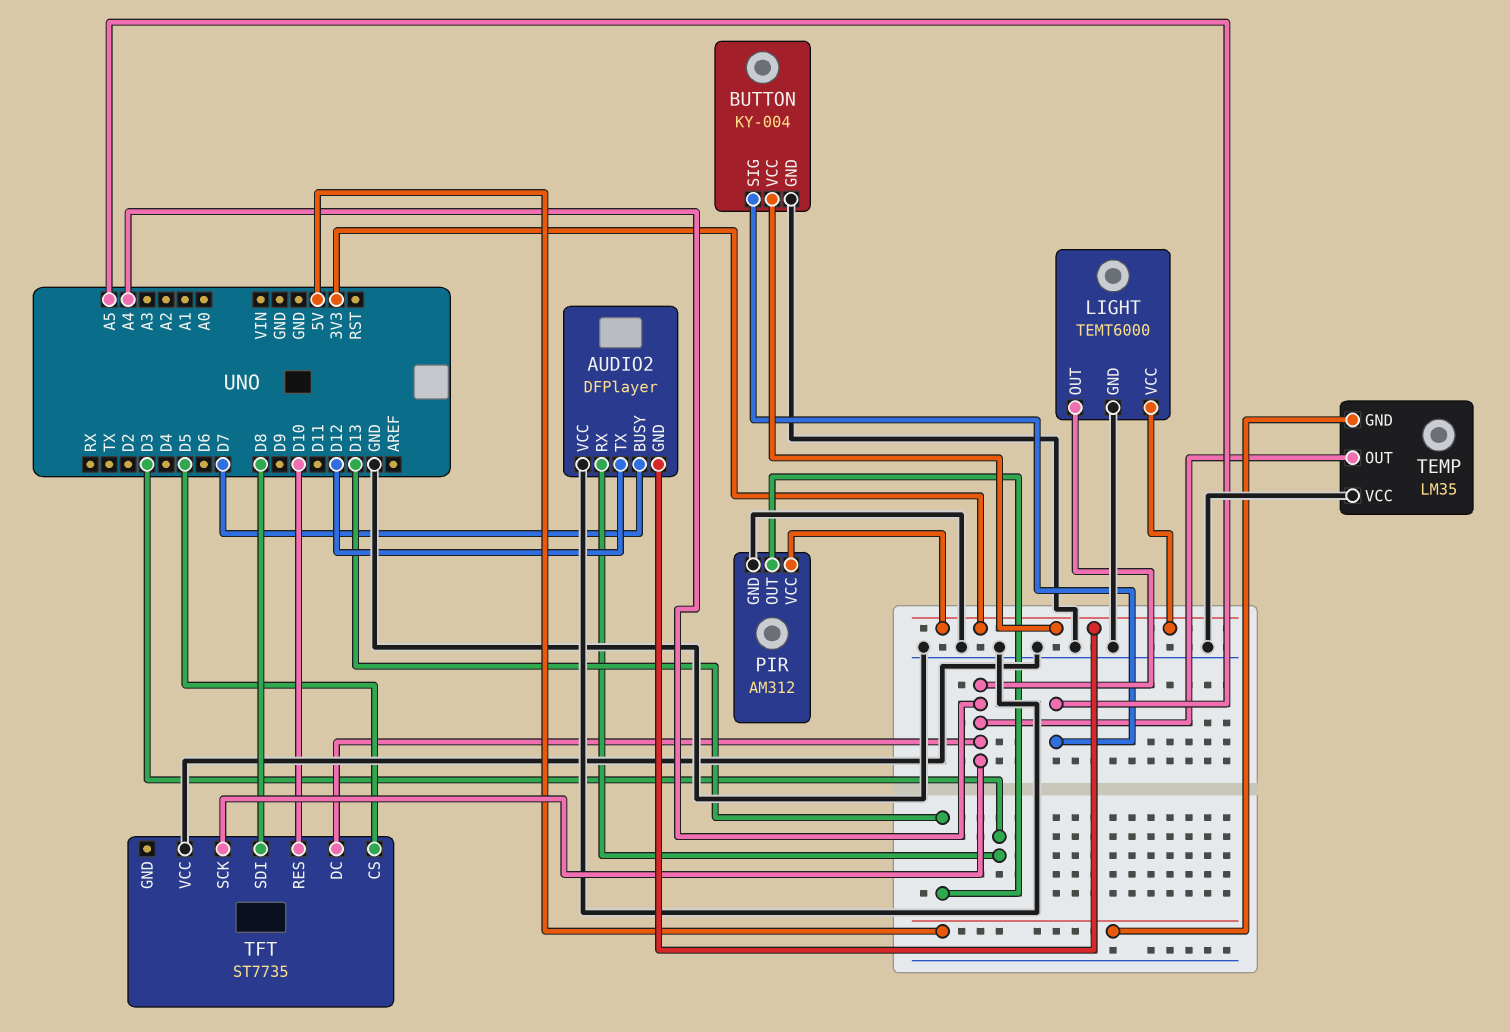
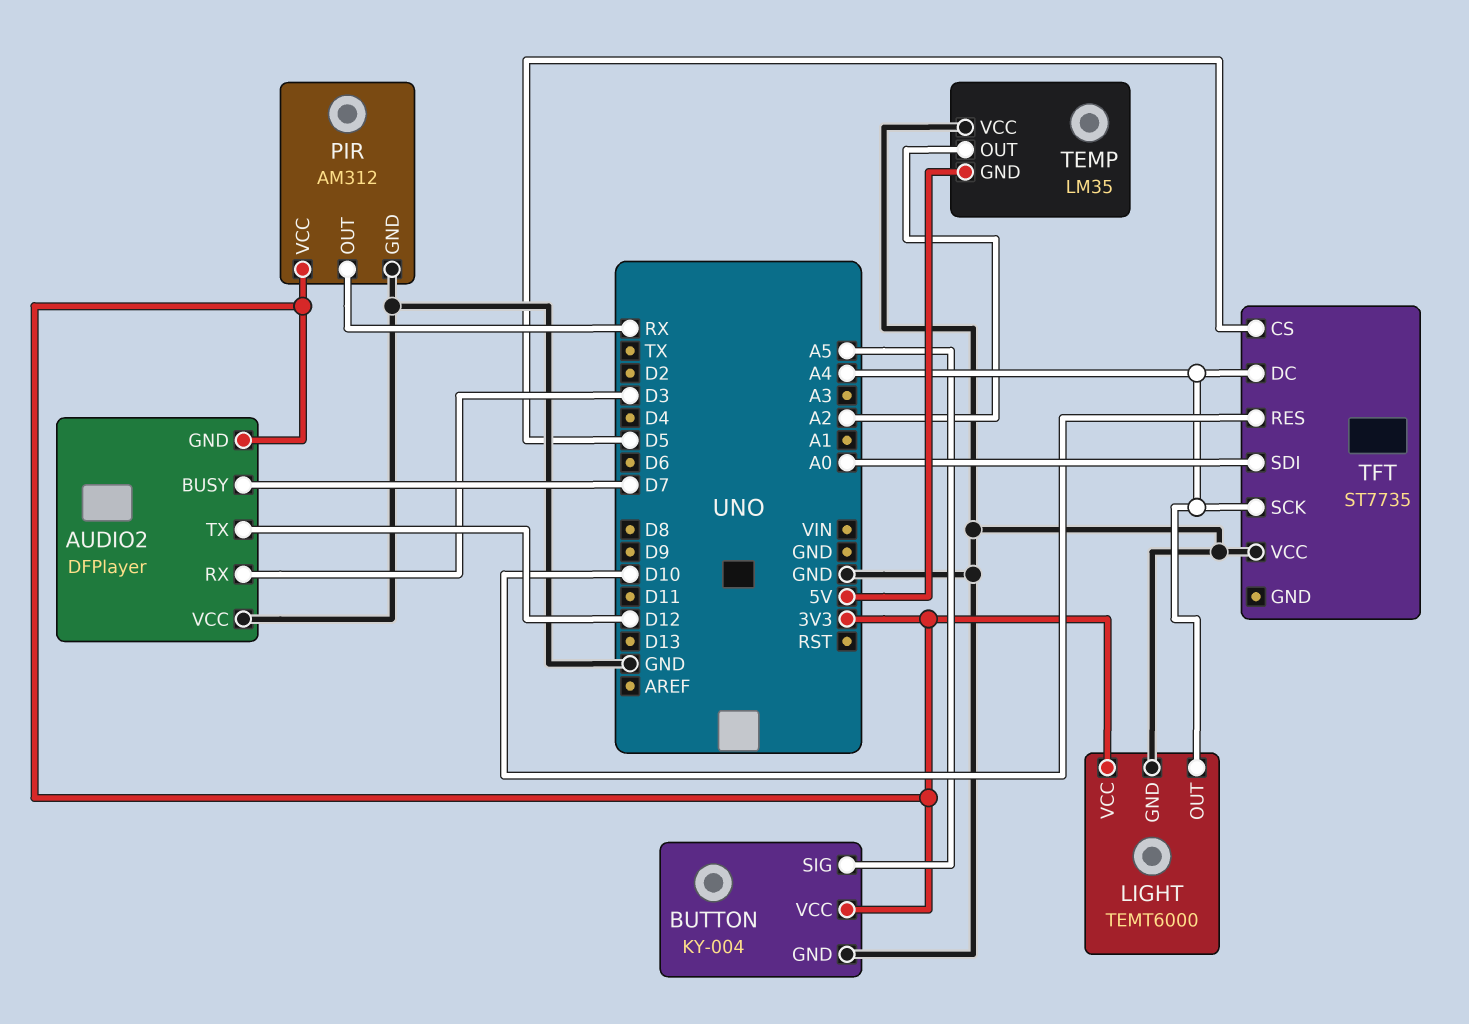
PIR pin OUT: D13 -> RX
TEMP pin OUT: A4 -> A2
TFT pin SDI: D8 -> A0

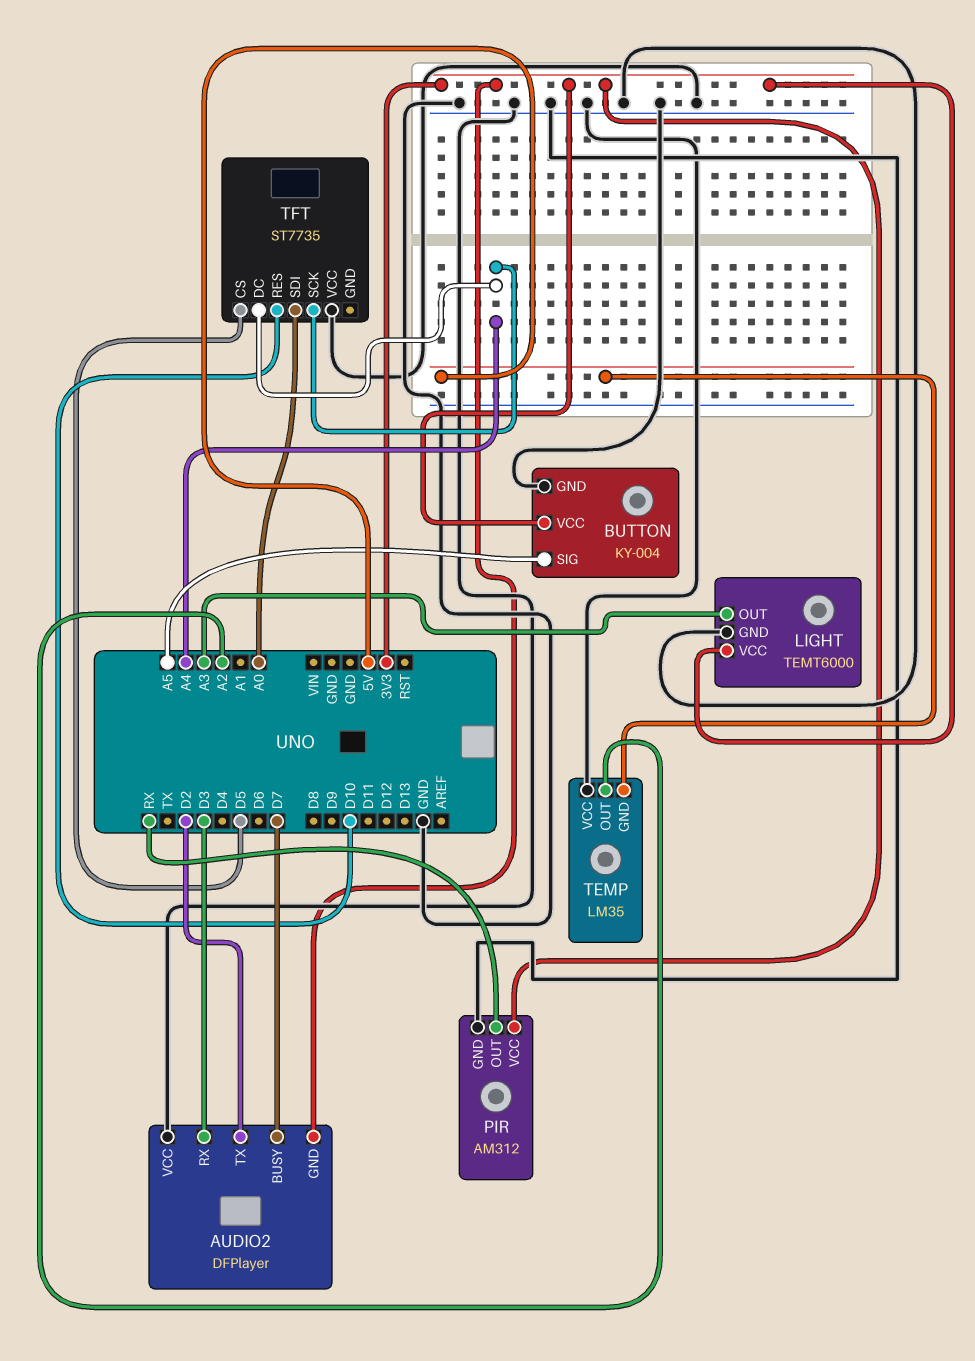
AUDIO2 pin TX: D12 -> D2
LIGHT pin OUT: A4 -> A3

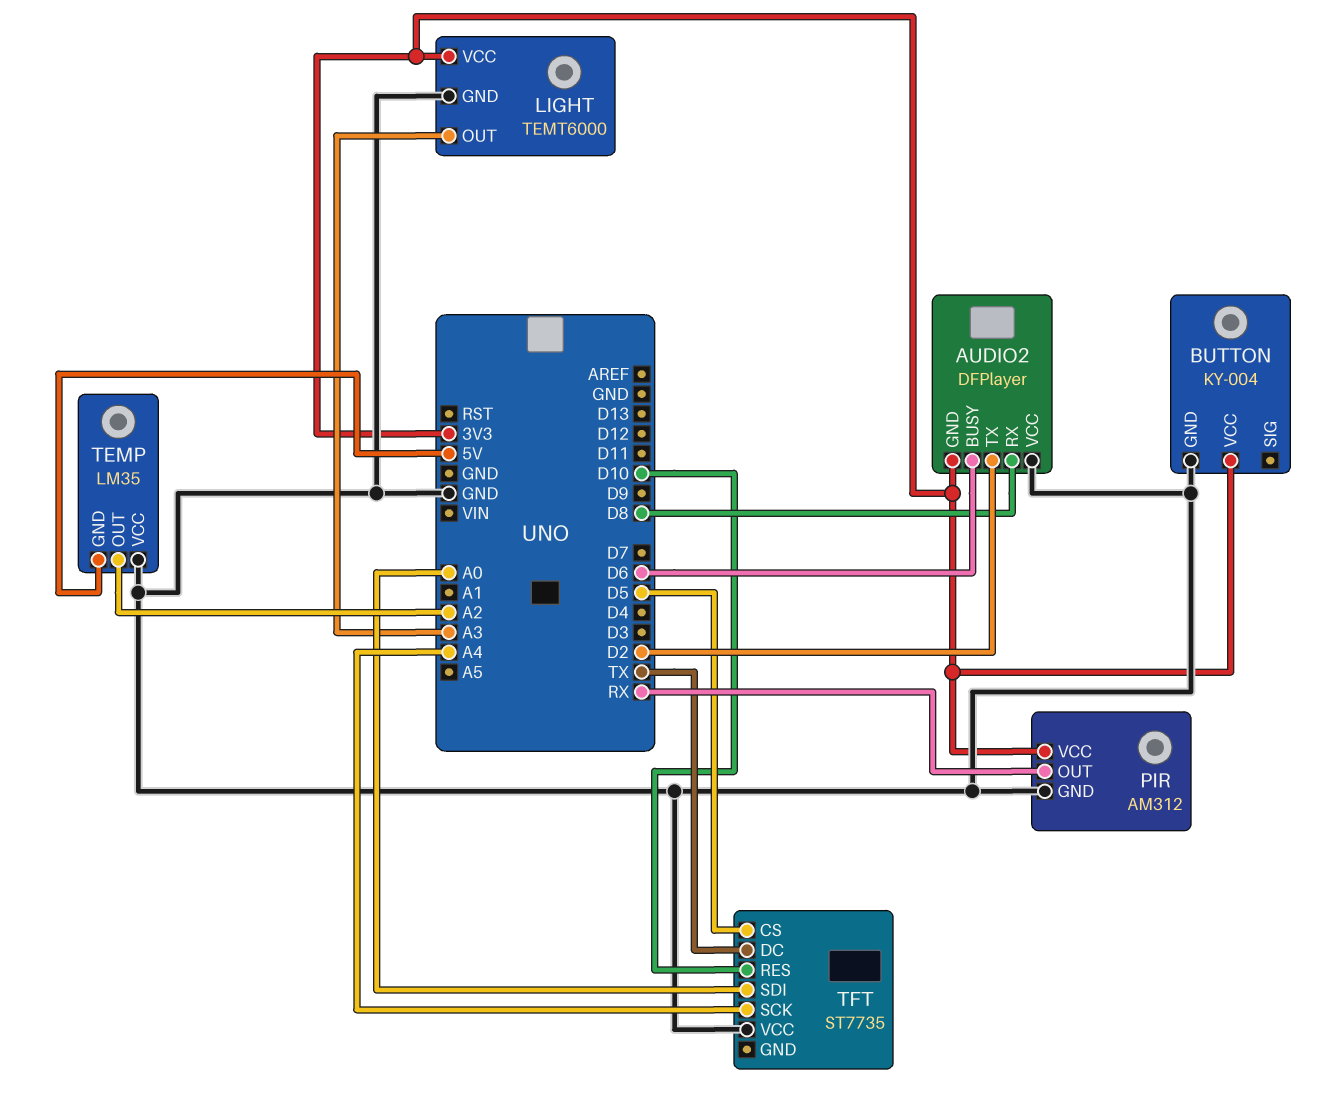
AUDIO2 pin BUSY: D7 -> D6
AUDIO2 pin RX: D3 -> D8
BUTTON pin SIG: A5 -> none
TFT pin DC: A4 -> TX

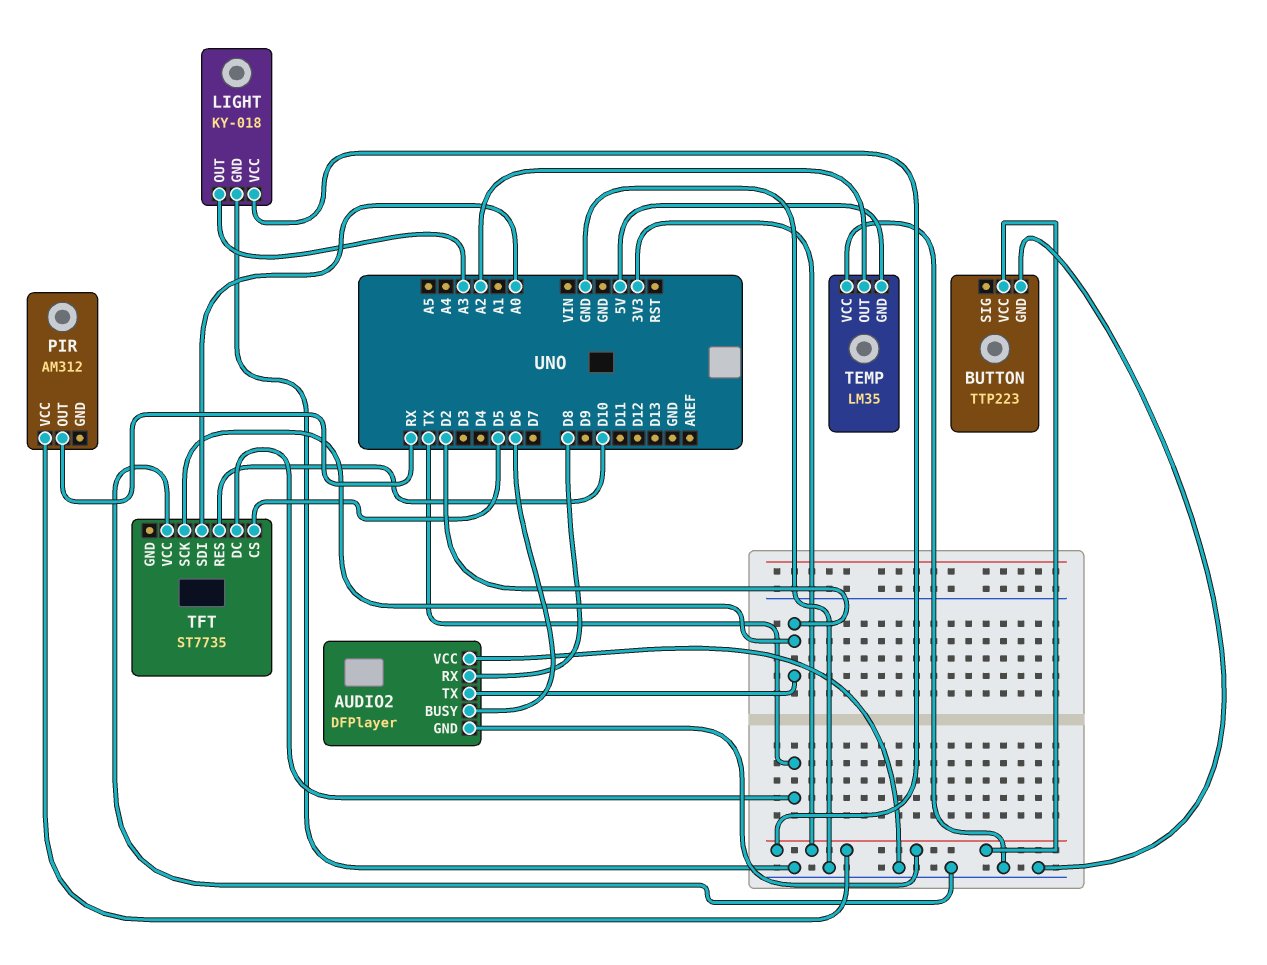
BUTTON: KY-004 -> TTP223
LIGHT: TEMT6000 -> KY-018
PIR pin GND: GND -> none
TFT pin SCK: A4 -> D2

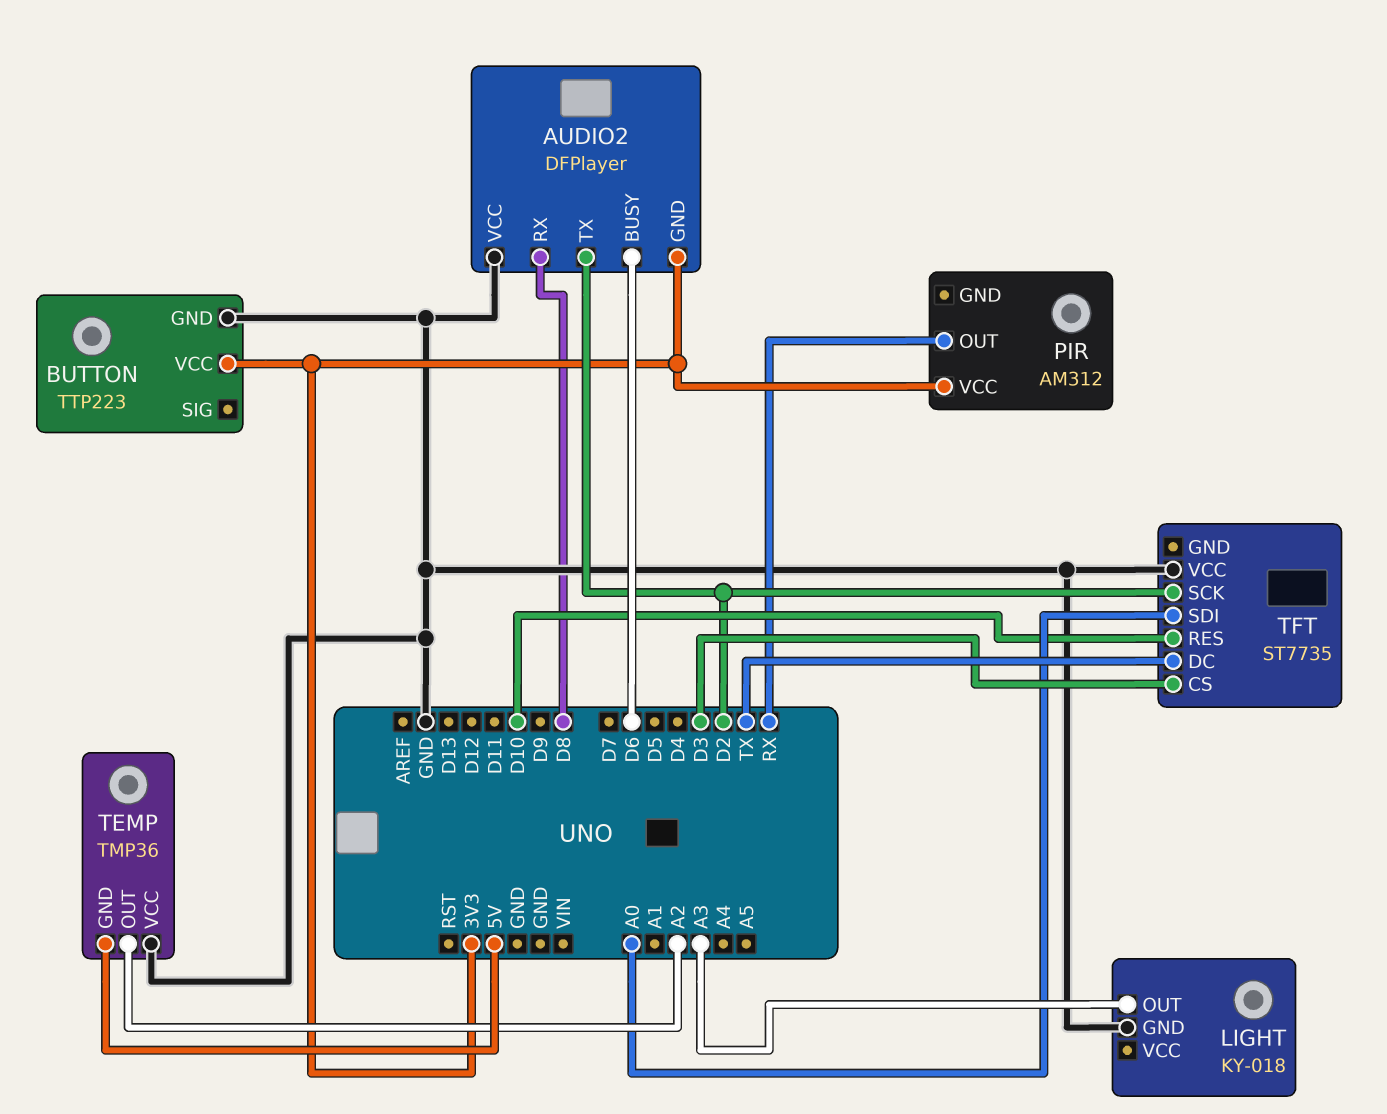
LIGHT pin VCC: 3V3 -> none
TEMP: LM35 -> TMP36
TFT pin CS: D5 -> D3

